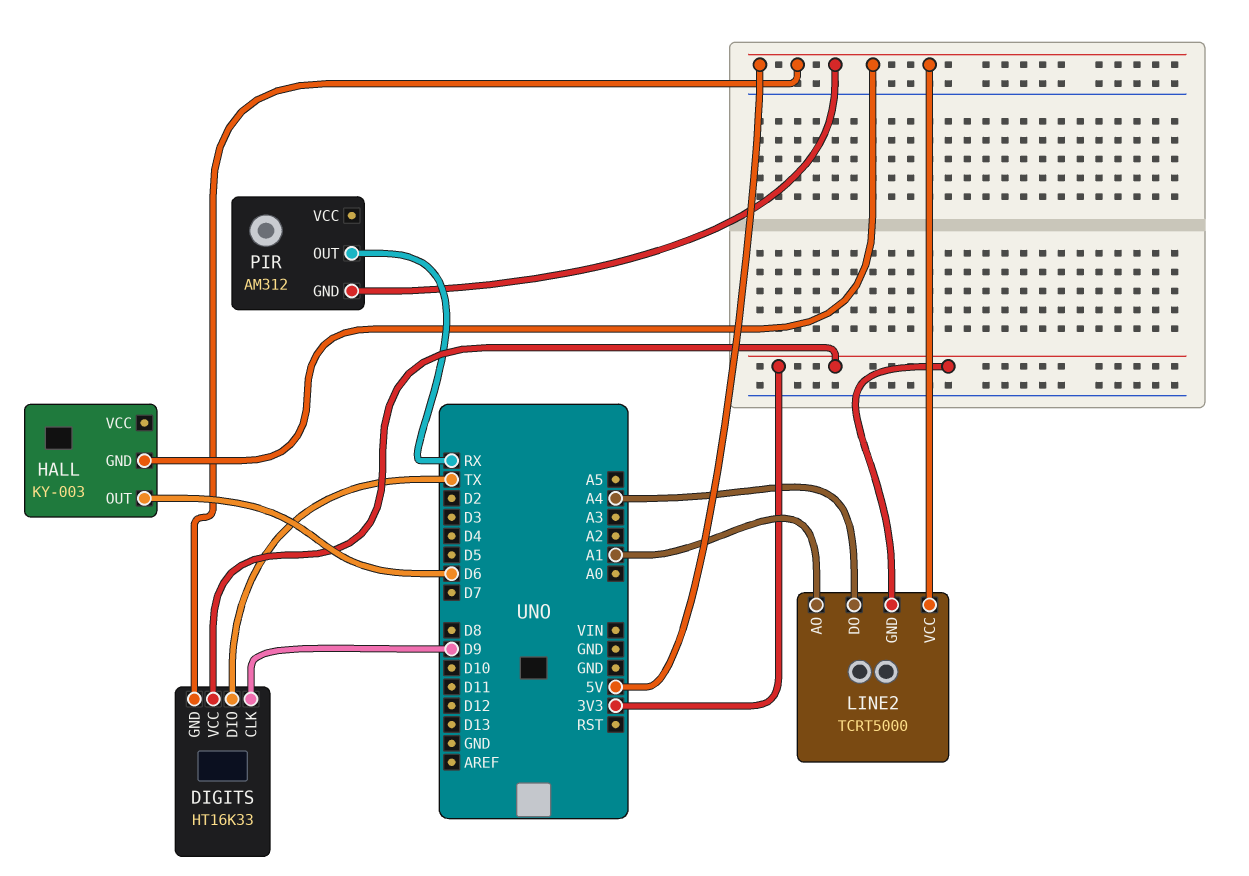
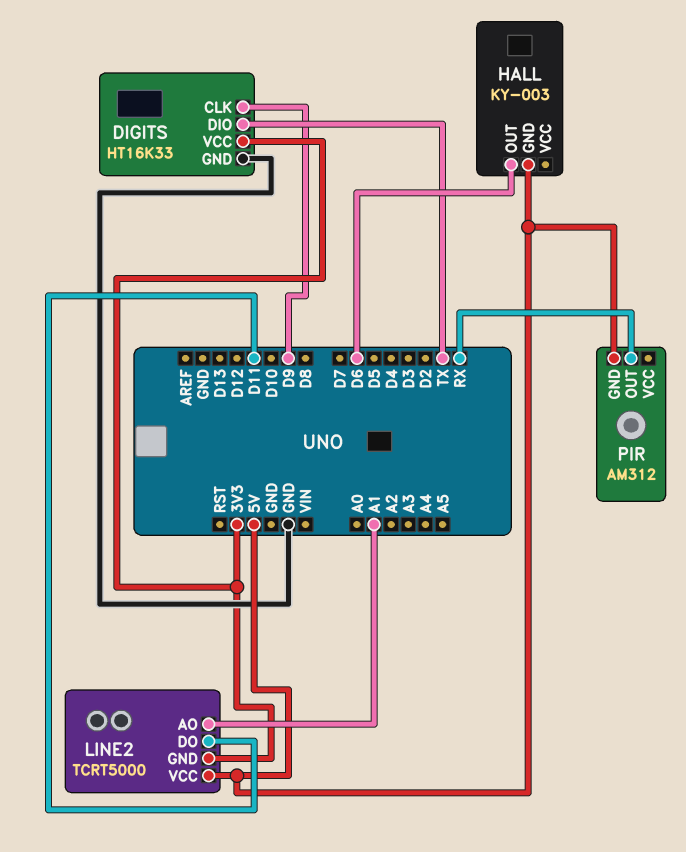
DIGITS pin GND: 5V -> GND
LINE2 pin DO: A4 -> D11

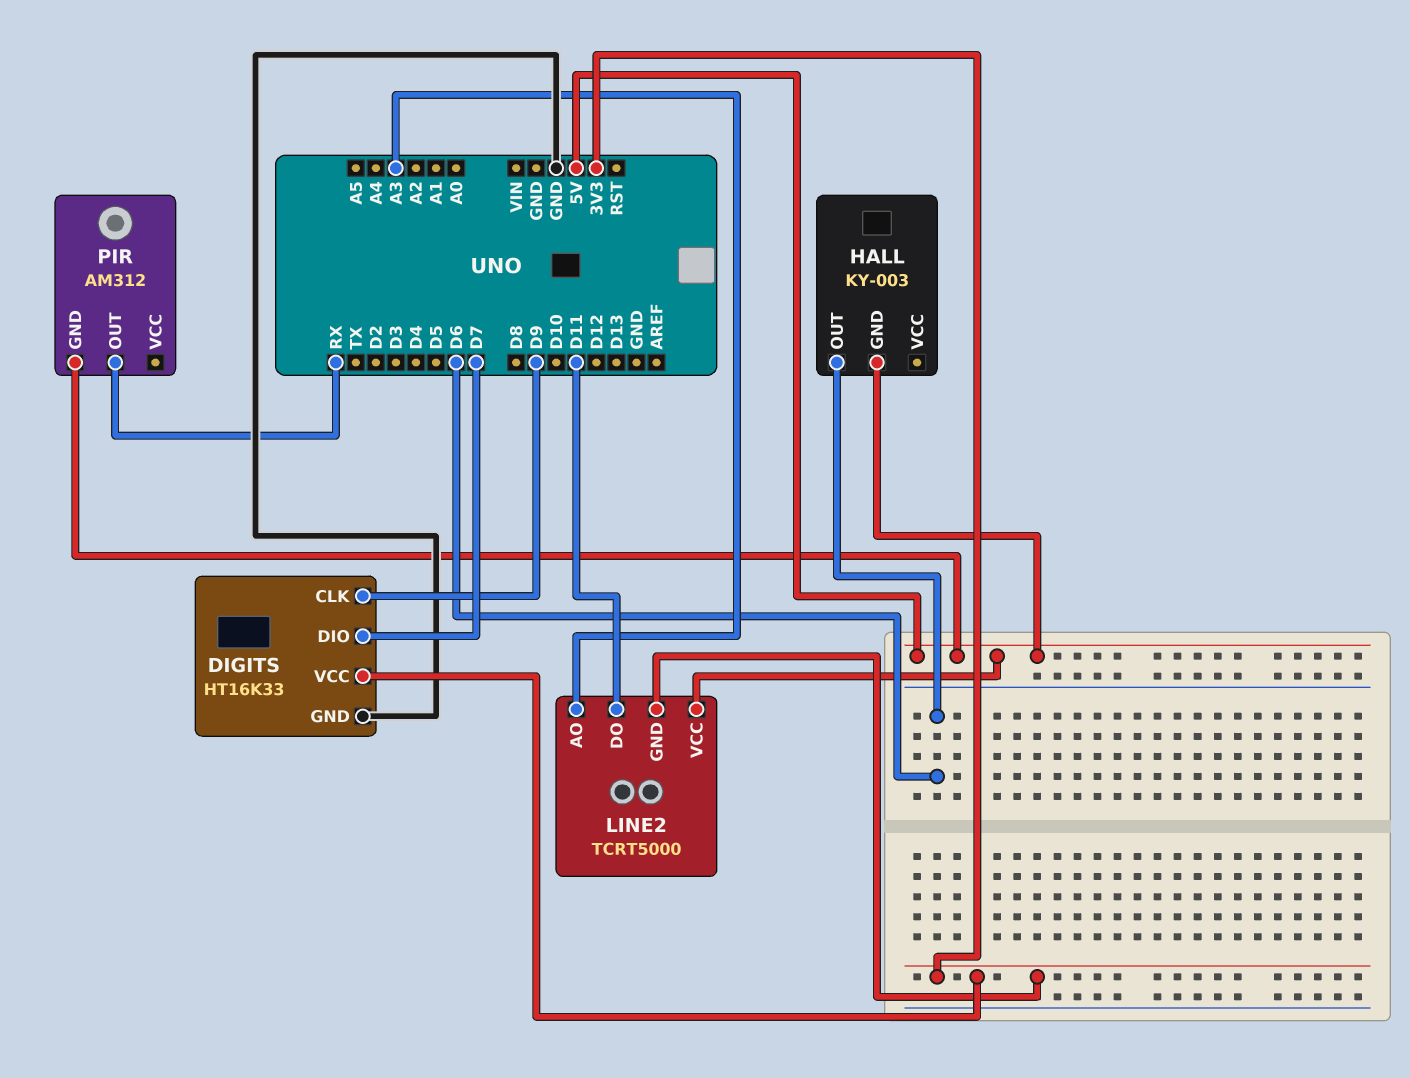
DIGITS pin DIO: TX -> D7
LINE2 pin AO: A1 -> A3

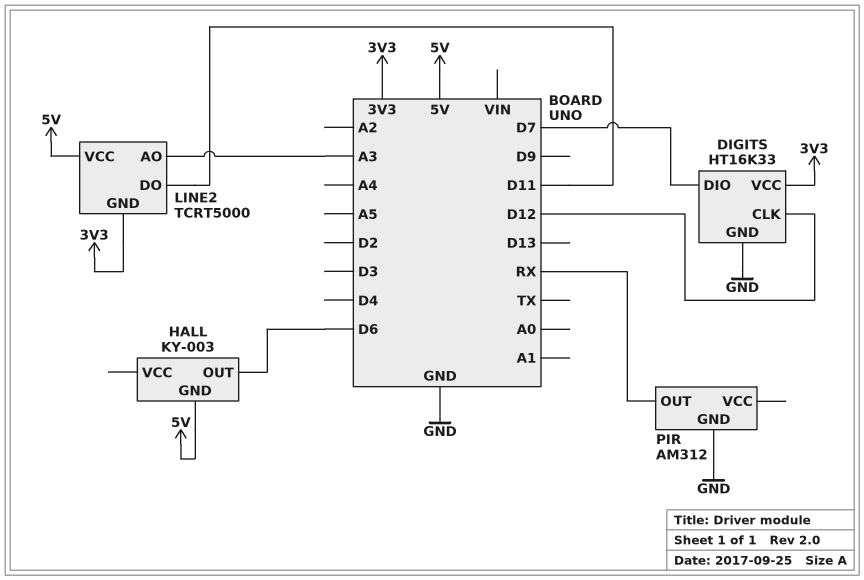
DIGITS pin CLK: D9 -> D12
PIR pin GND: 5V -> GND

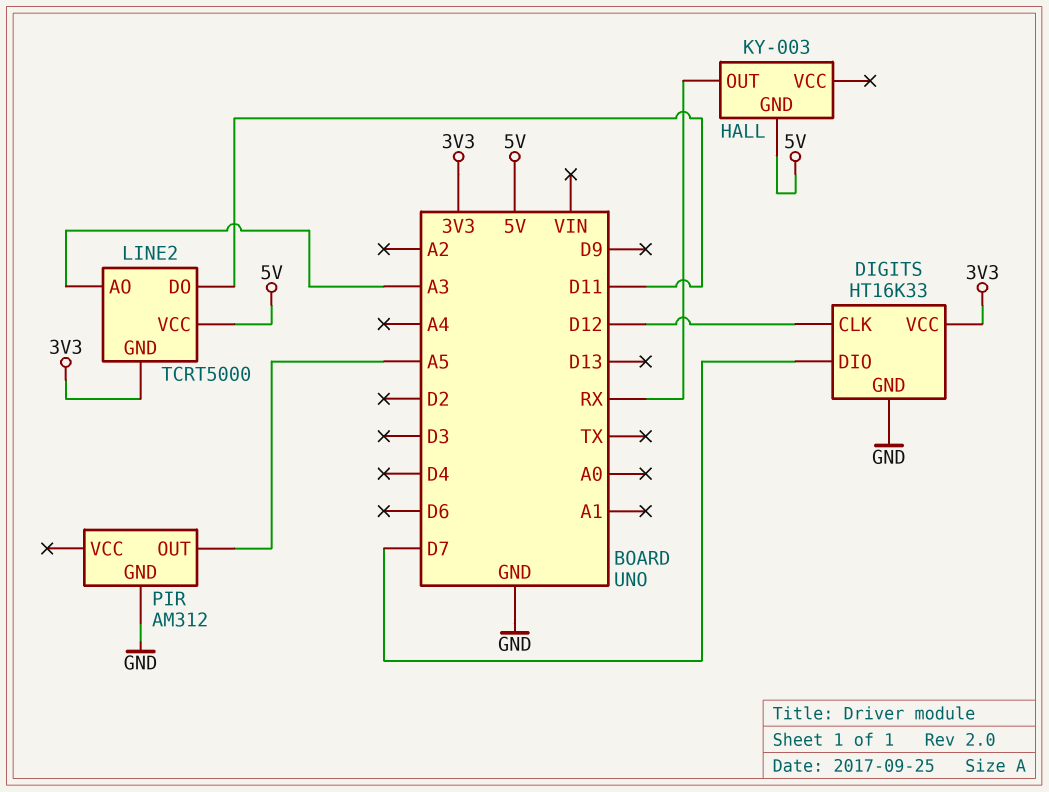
HALL pin OUT: D6 -> RX
PIR pin OUT: RX -> A5

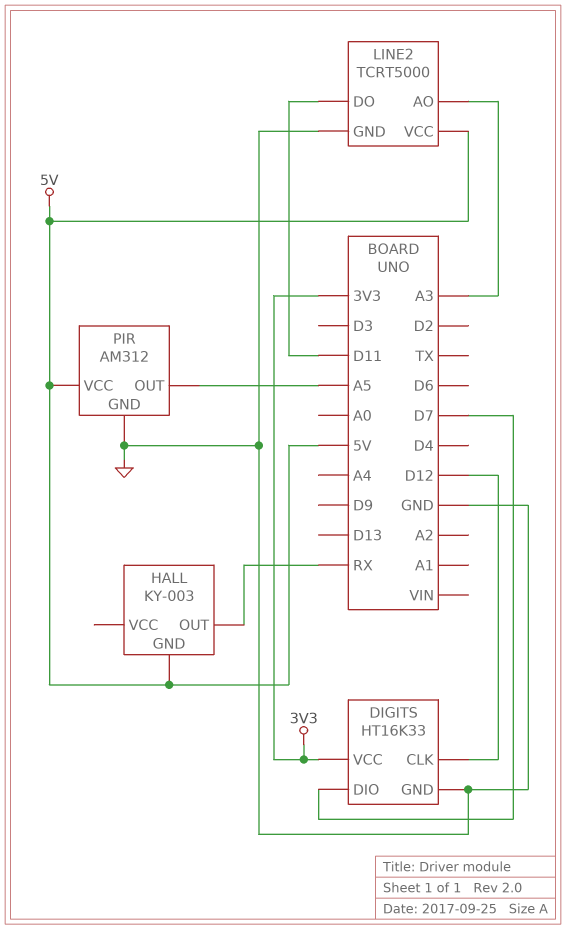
LINE2 pin GND: 3V3 -> GND
PIR pin VCC: none -> 5V

